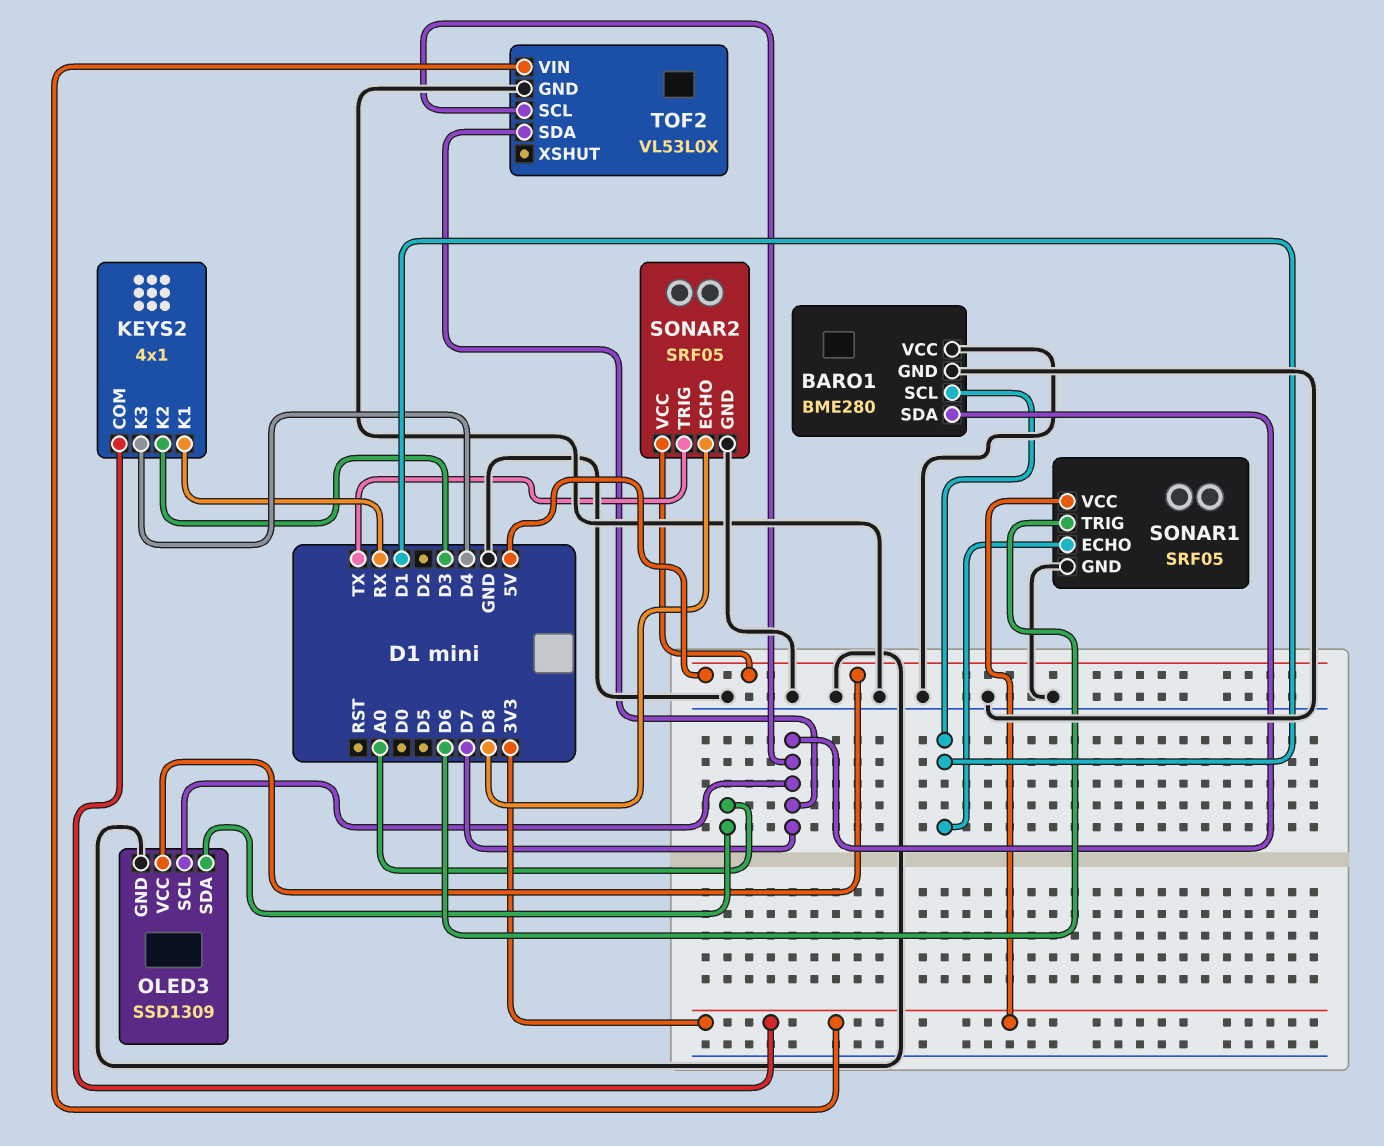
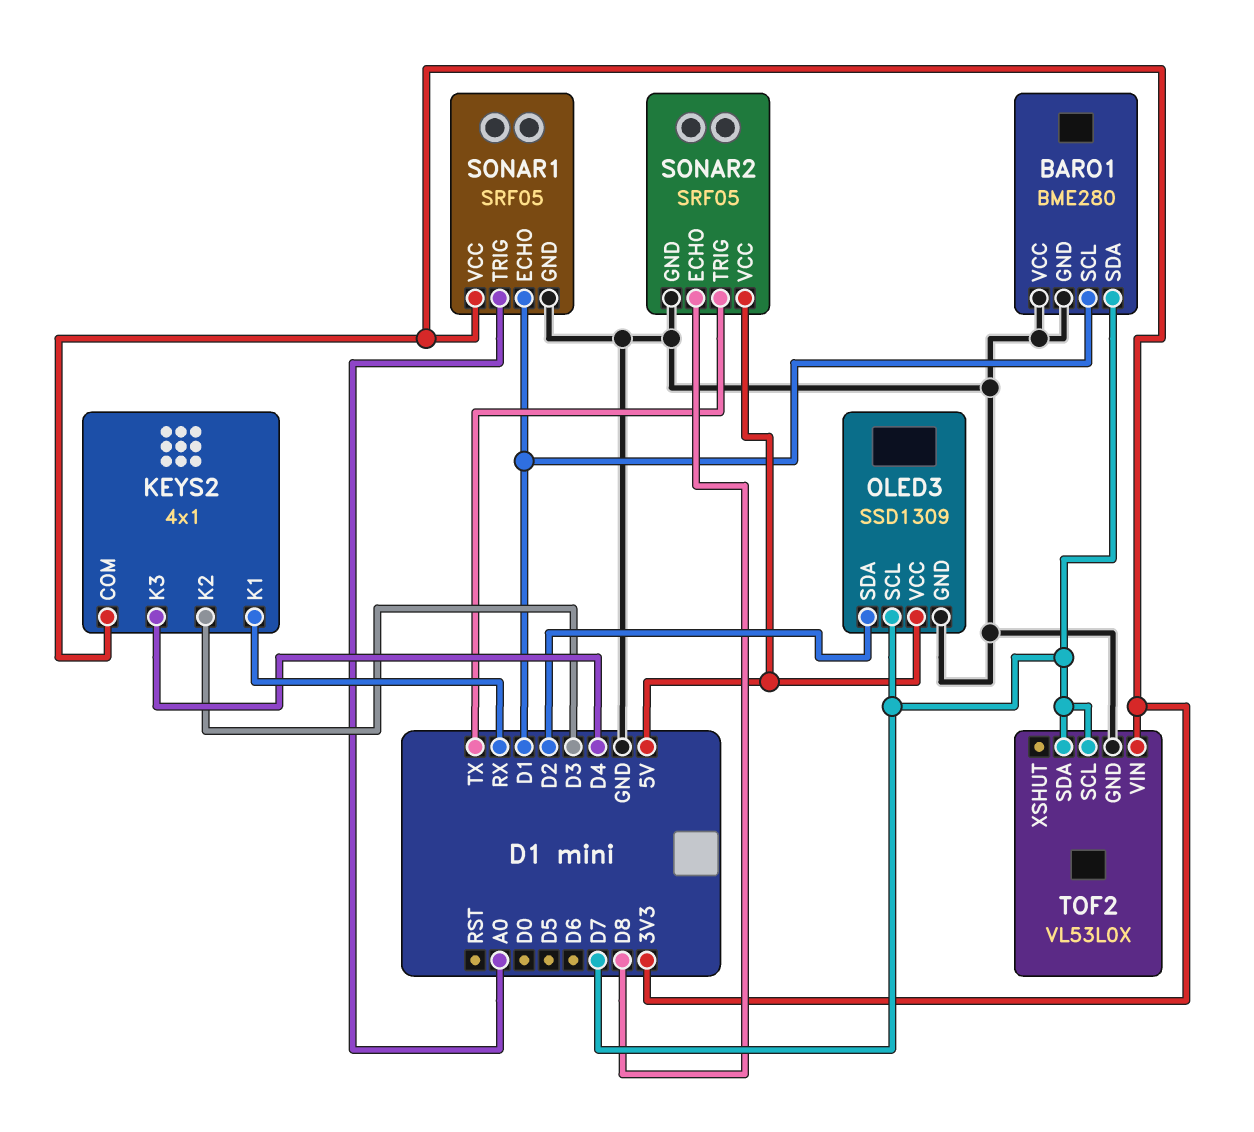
OLED3 pin SDA: A0 -> D2
SONAR1 pin TRIG: D6 -> A0

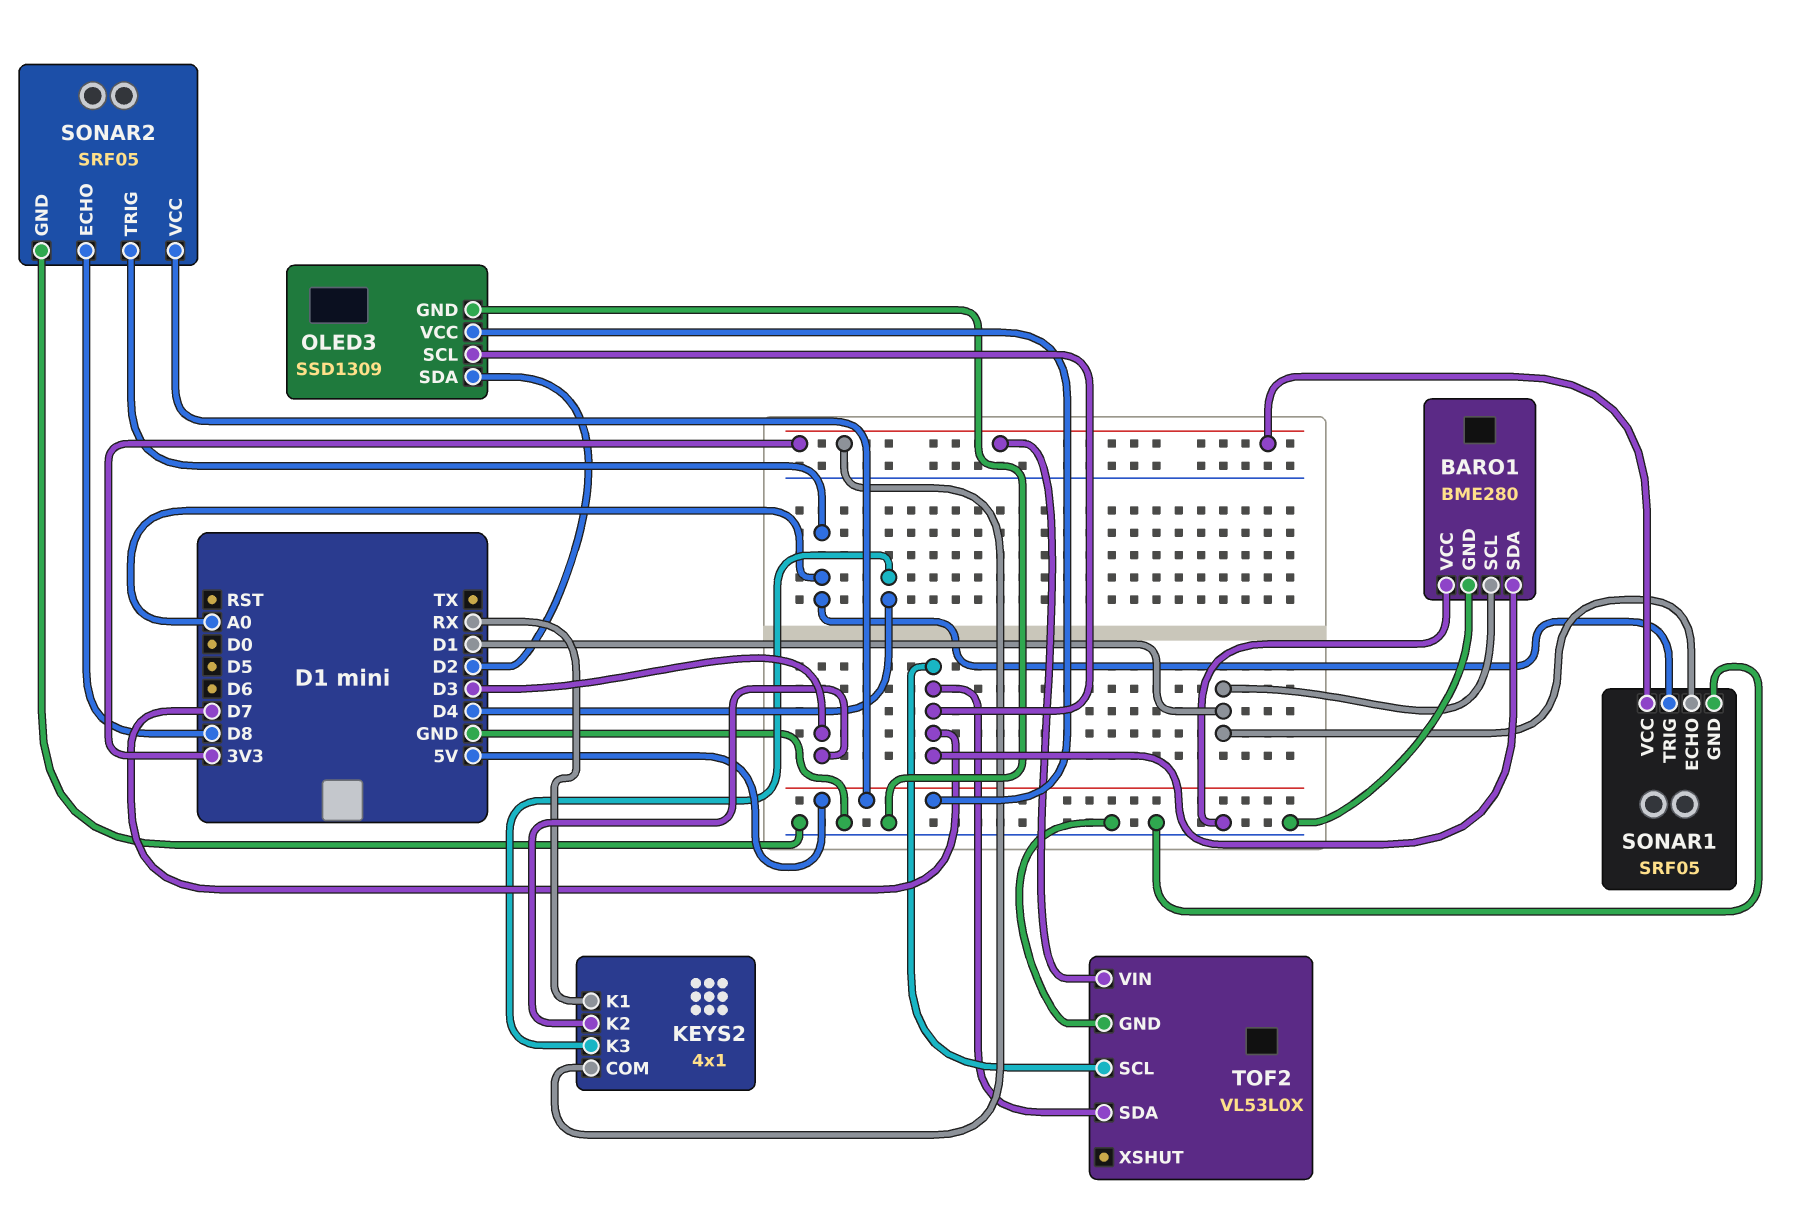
SONAR2 pin TRIG: TX -> A0

